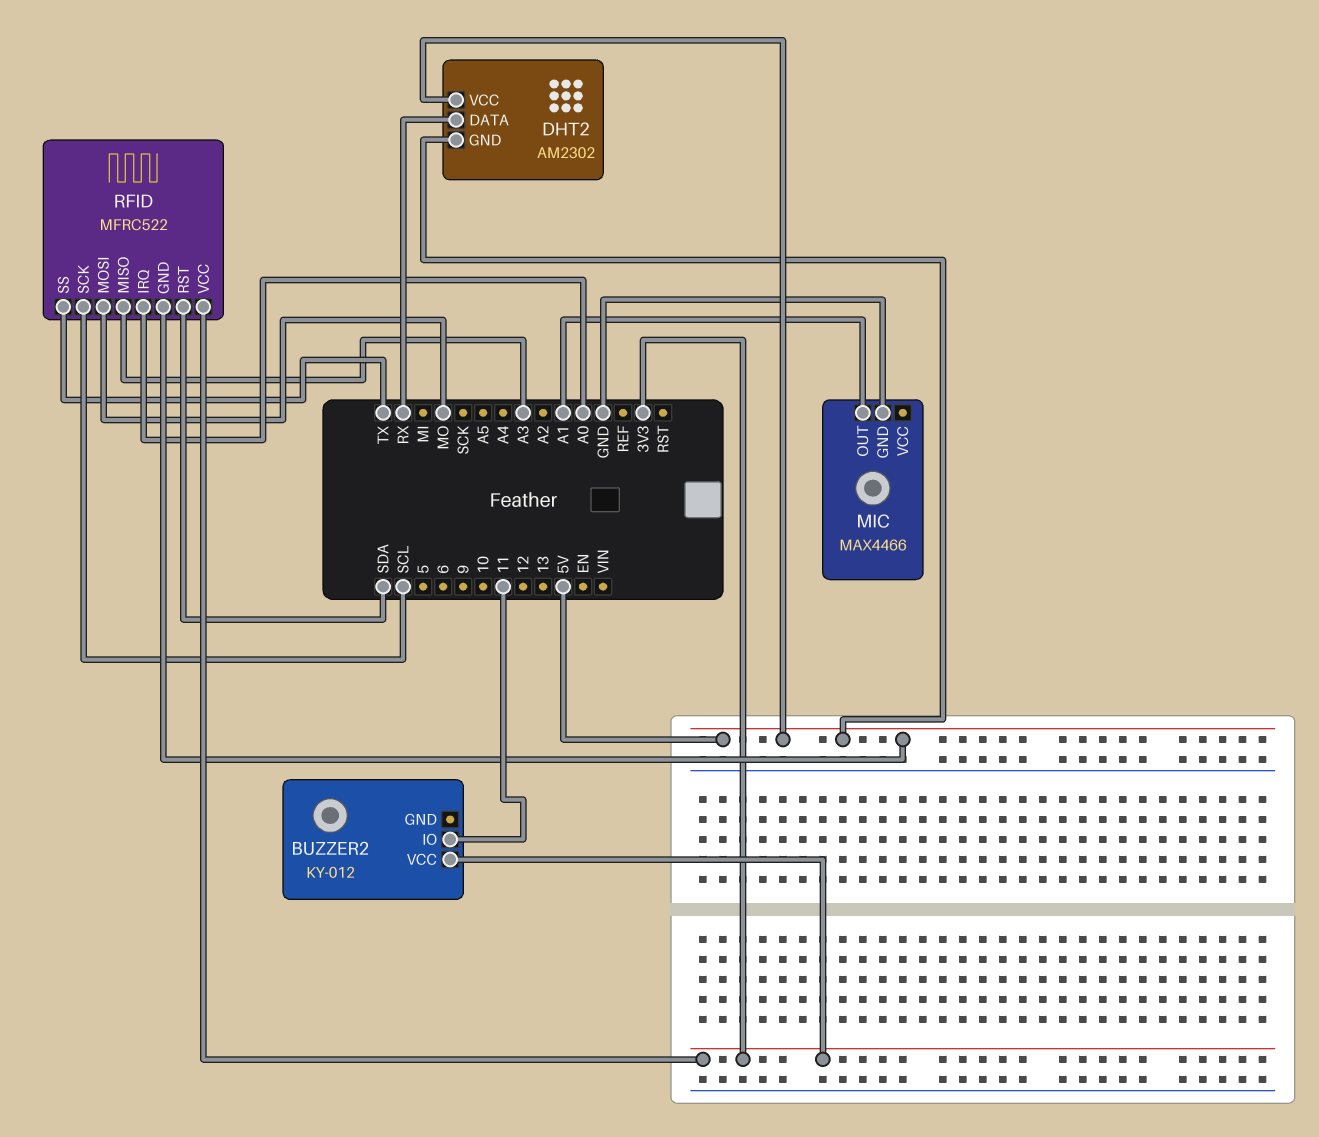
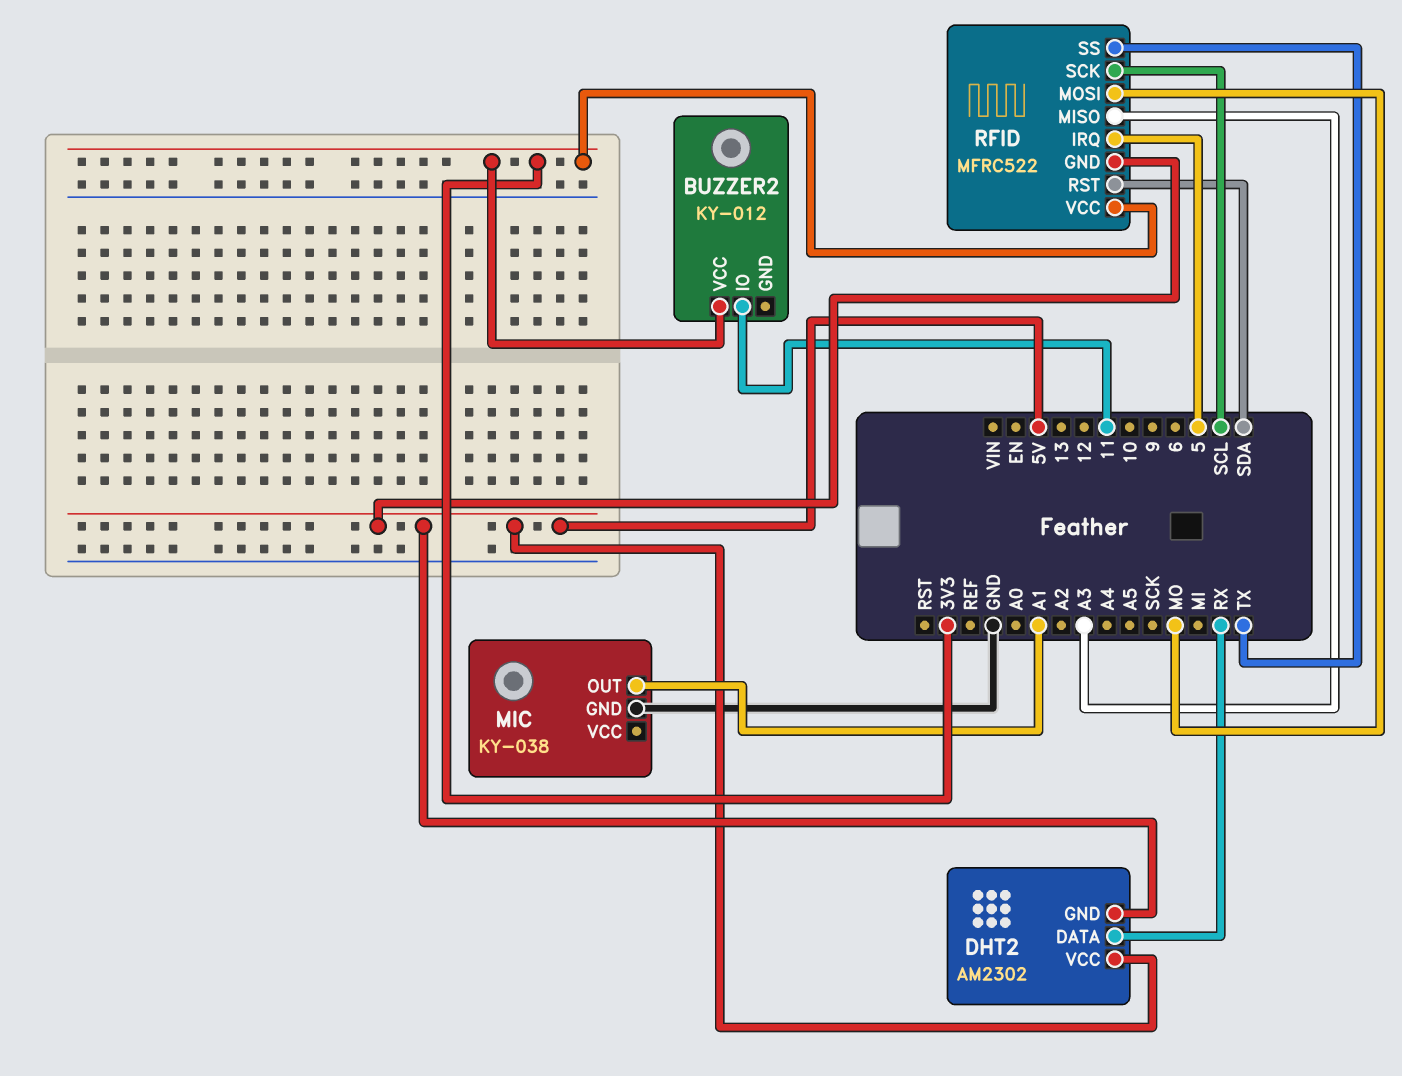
MIC: MAX4466 -> KY-038
RFID pin IRQ: A0 -> 5

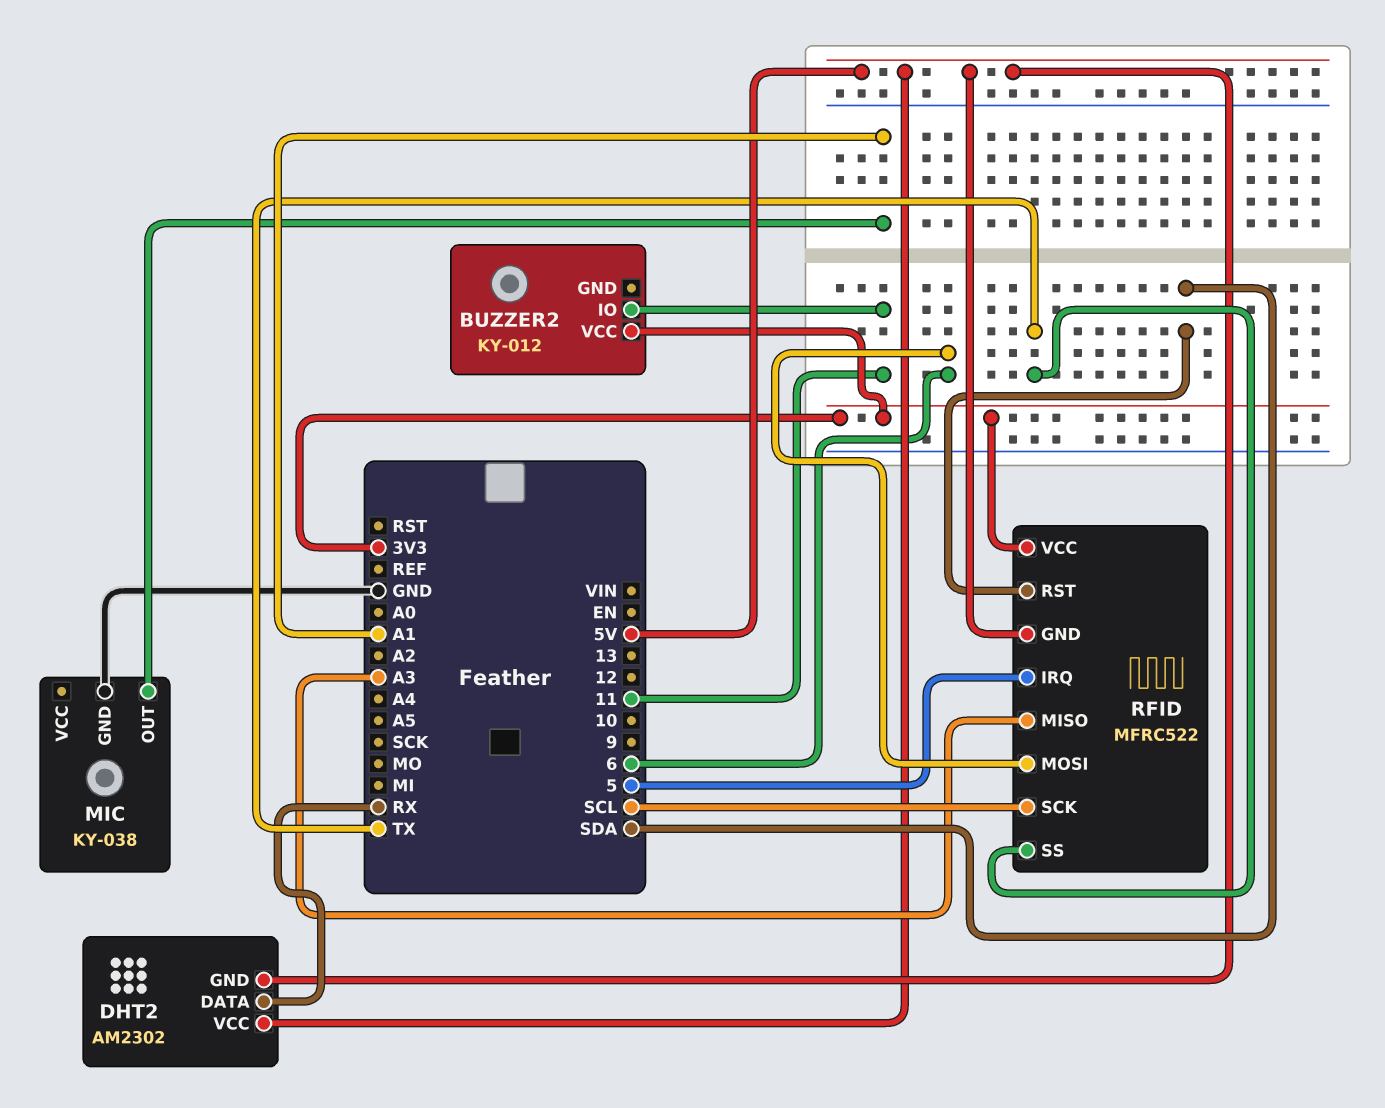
RFID pin MOSI: MO -> 6

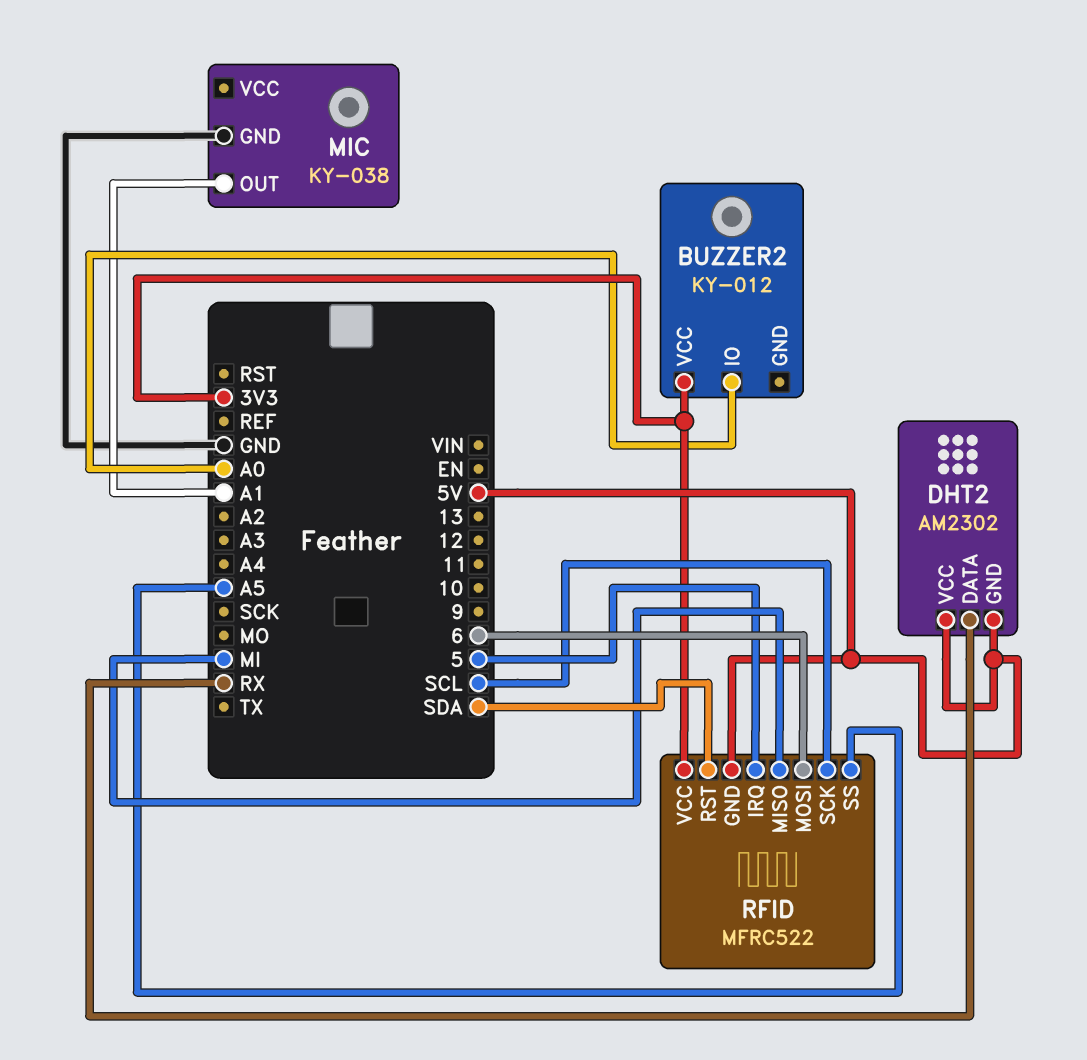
BUZZER2 pin IO: 11 -> A0
RFID pin MISO: A3 -> MI
RFID pin SS: TX -> A5

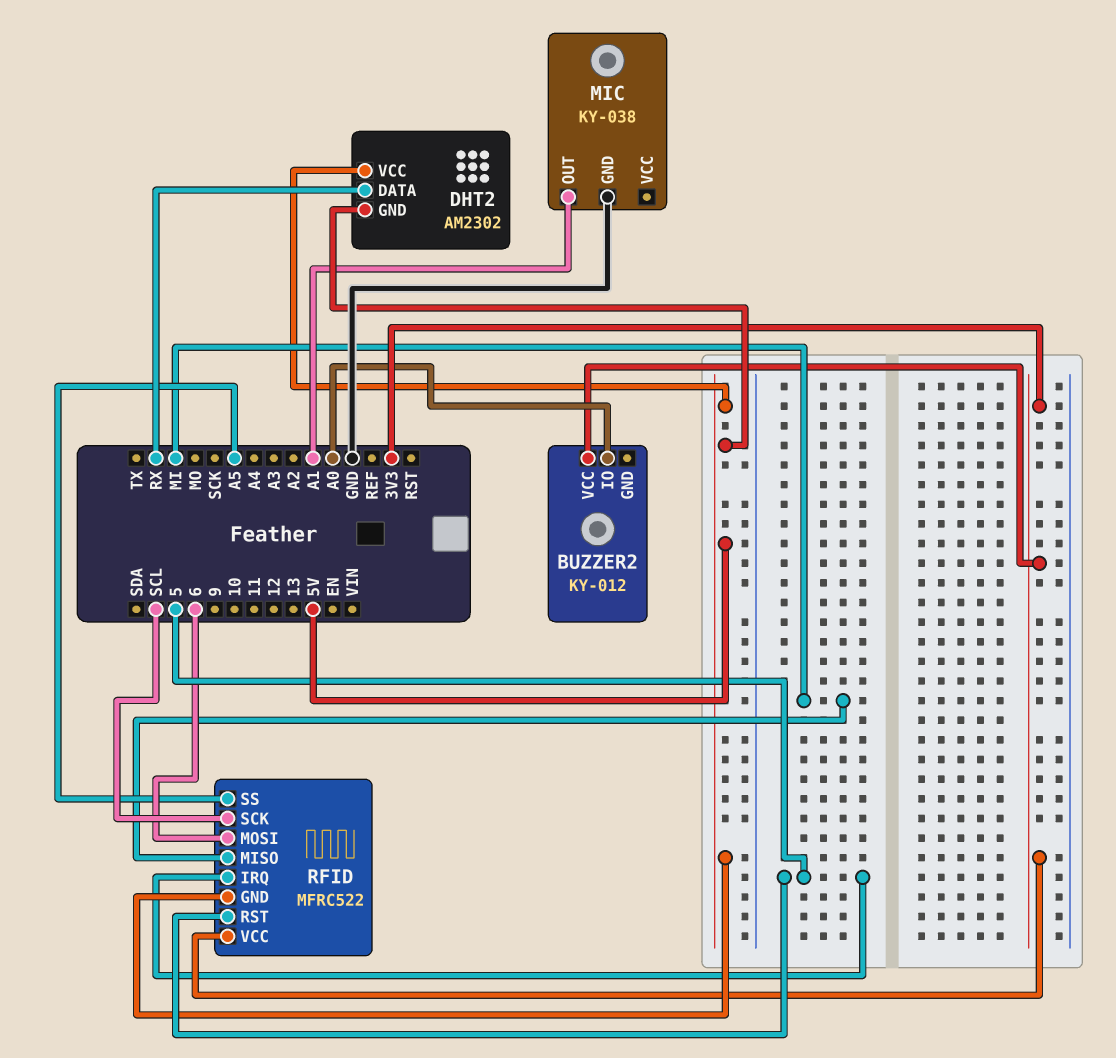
RFID pin RST: SDA -> 5

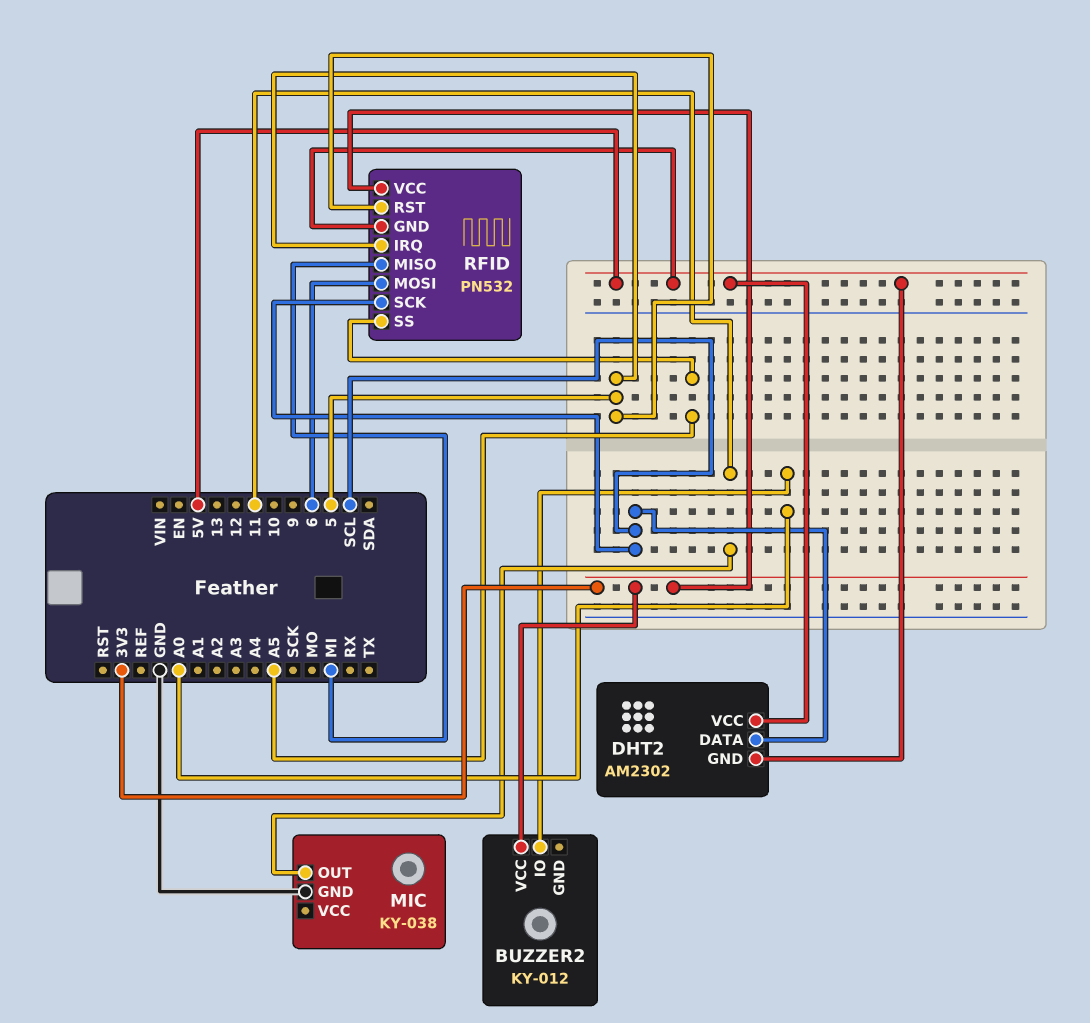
DHT2 pin DATA: RX -> SCL
MIC pin OUT: A1 -> 11
RFID: MFRC522 -> PN532

